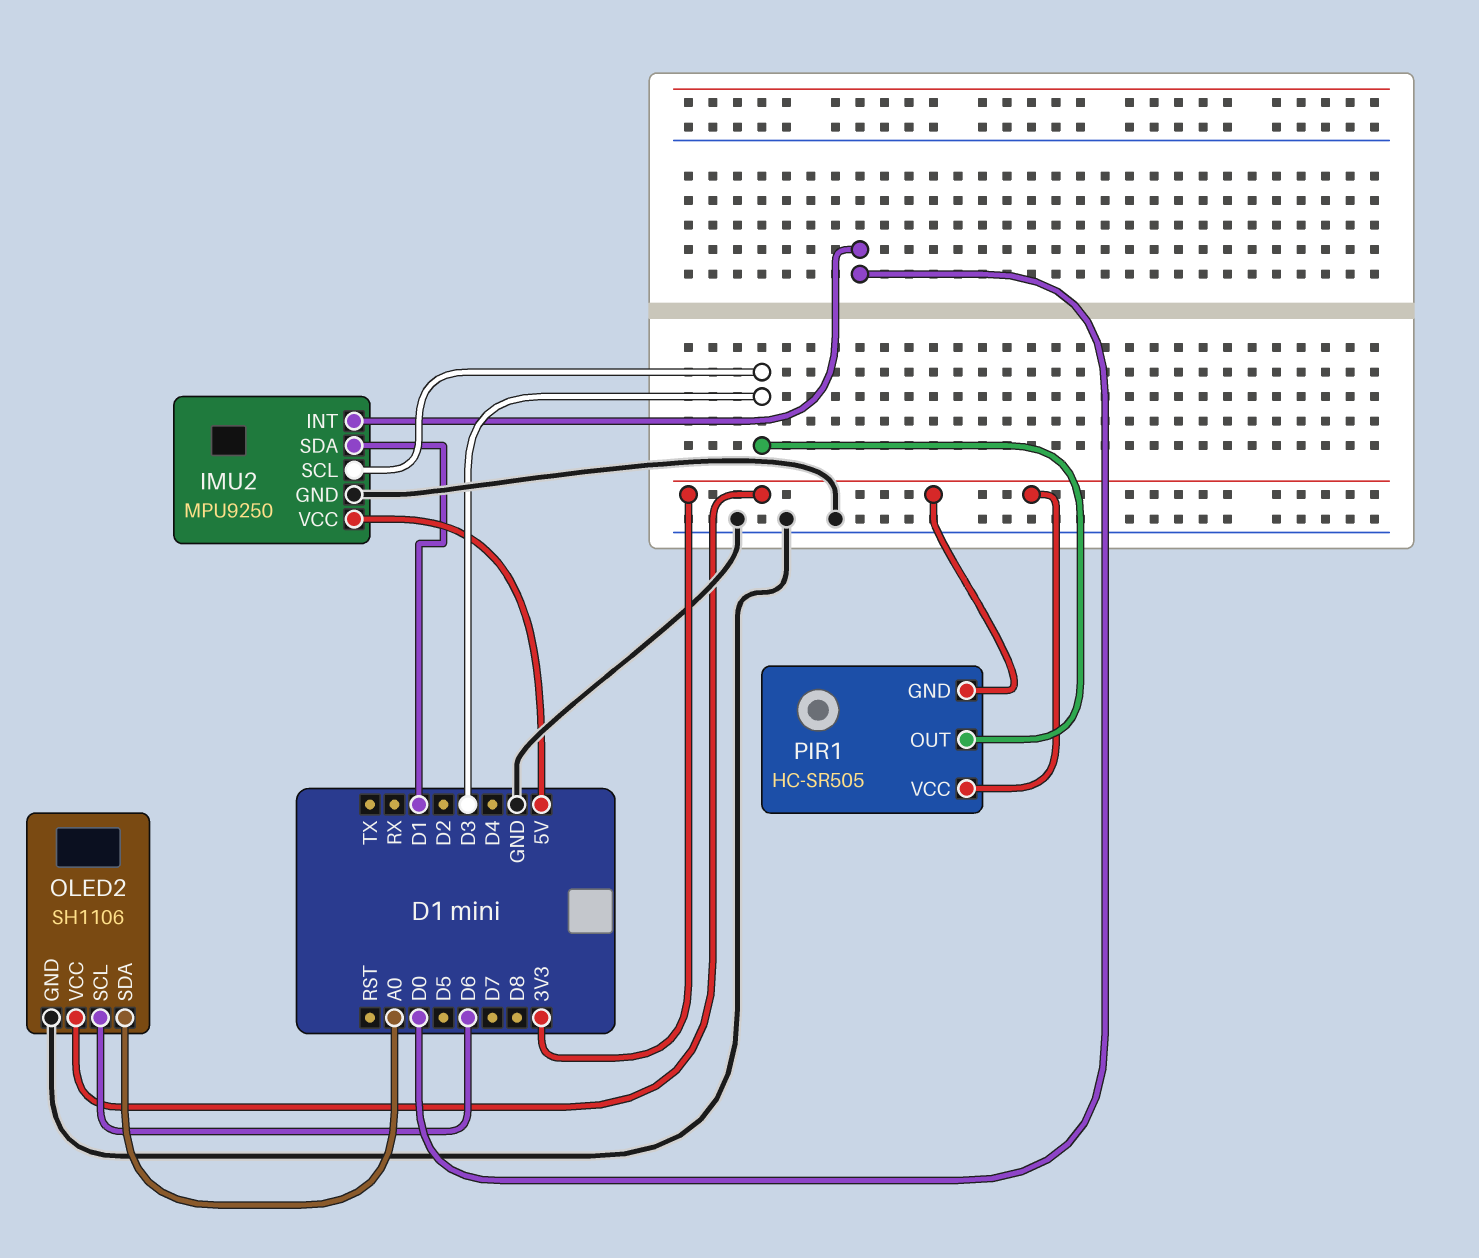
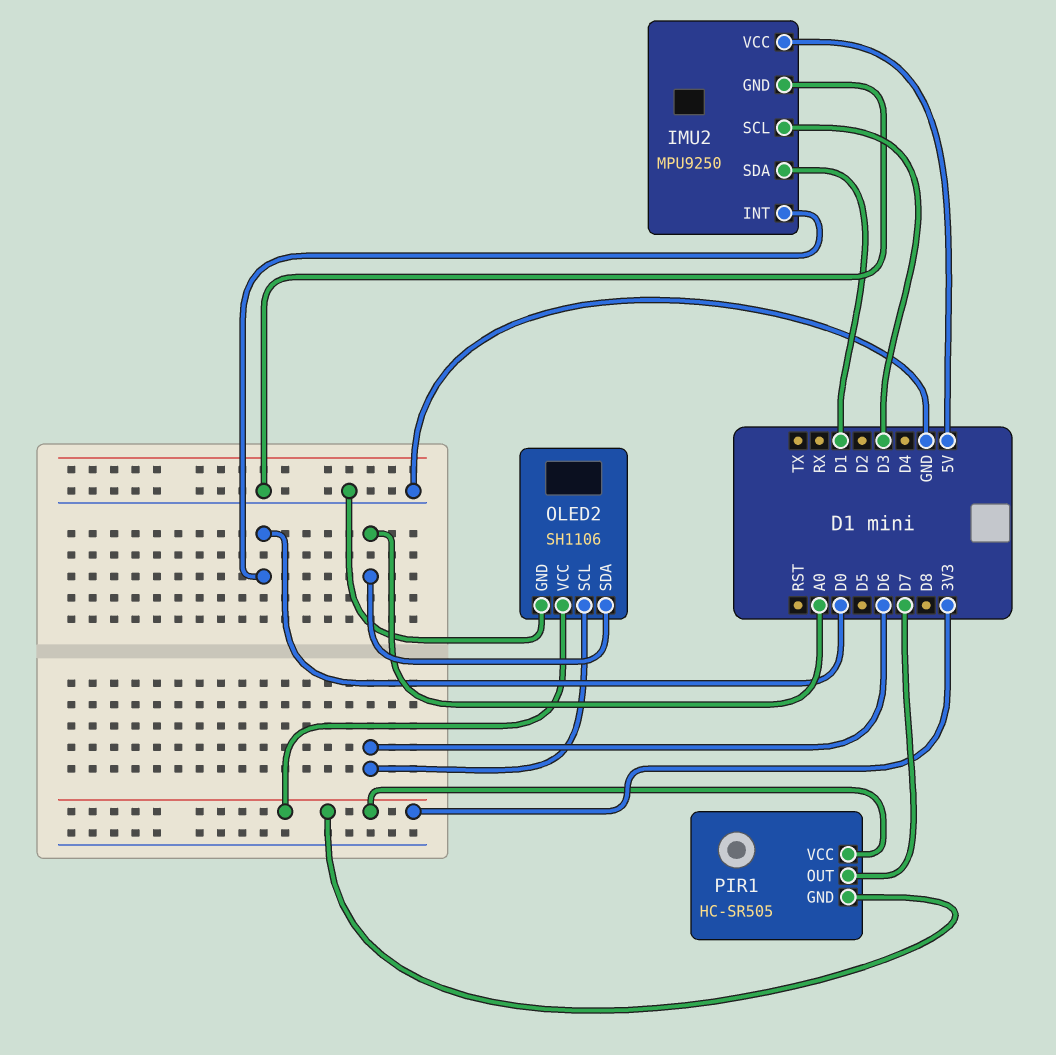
PIR1 pin OUT: D3 -> D7

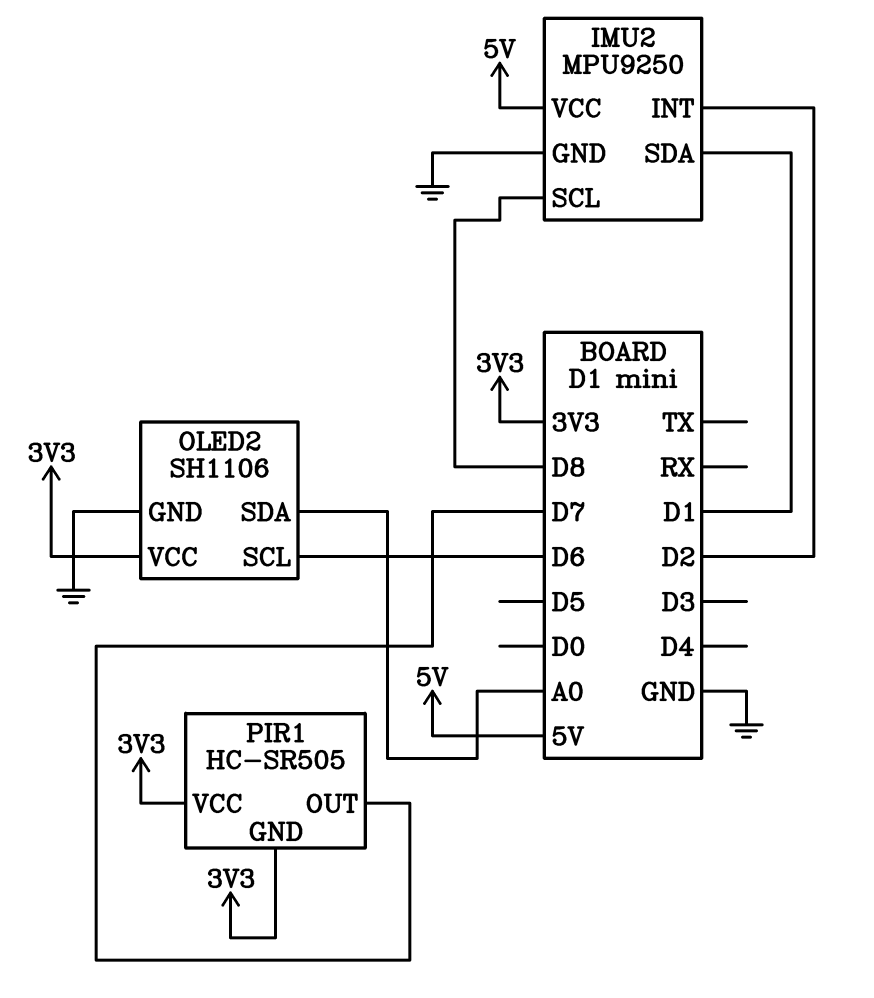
IMU2 pin INT: D0 -> D2
IMU2 pin SCL: D3 -> D8

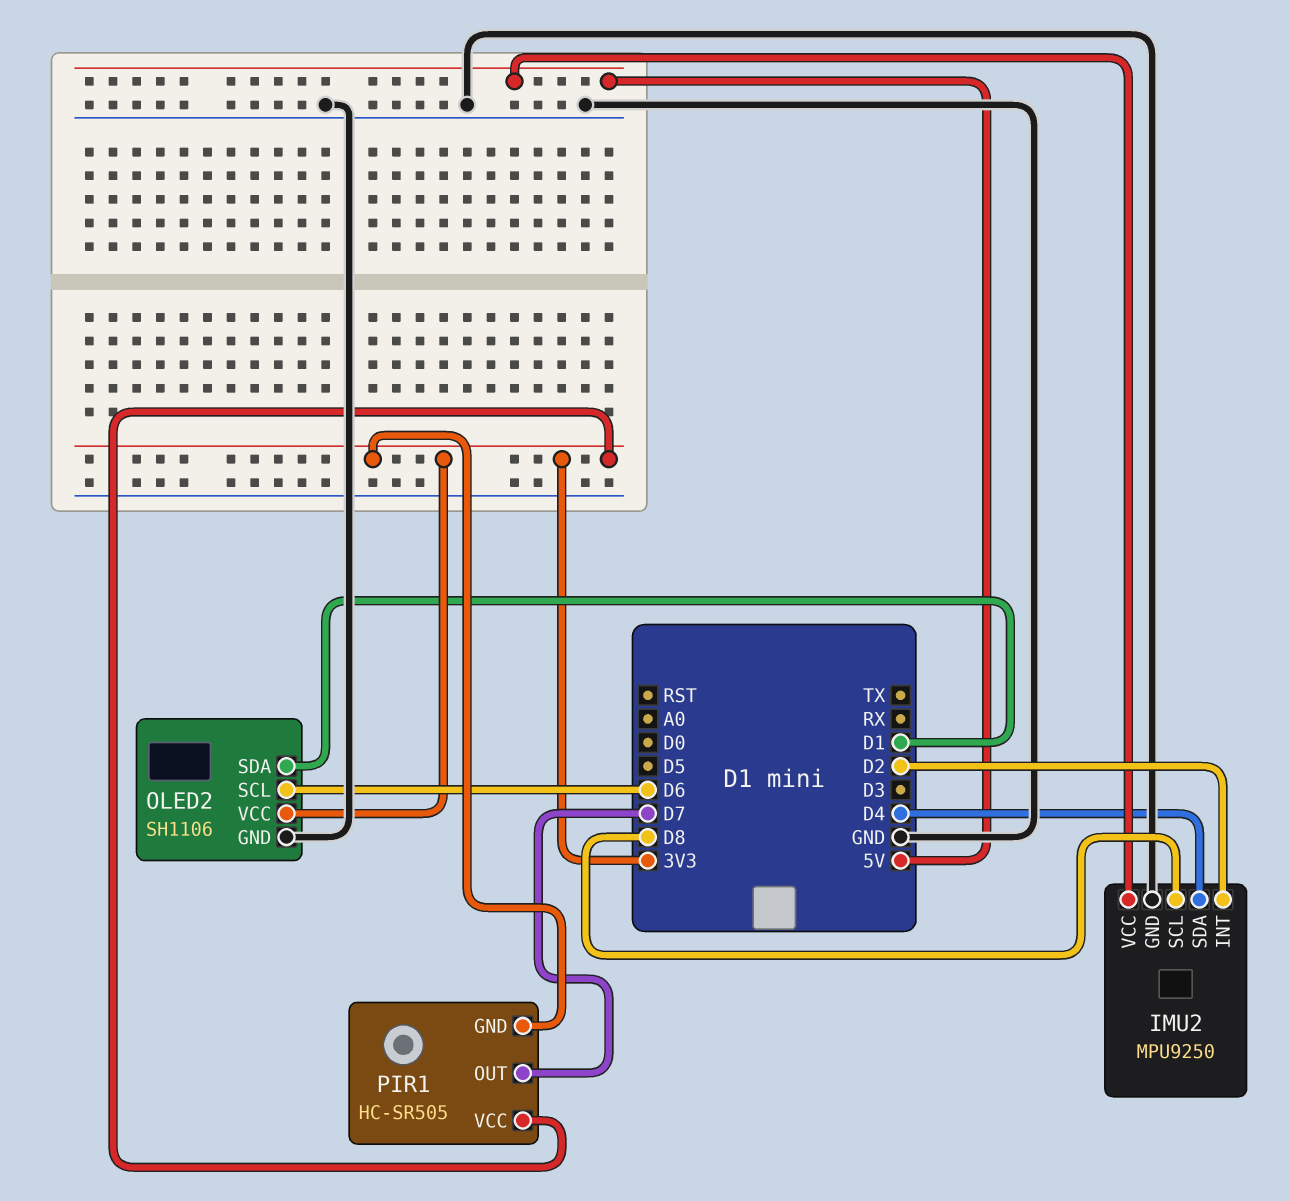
IMU2 pin SDA: D1 -> D4
OLED2 pin SDA: A0 -> D1

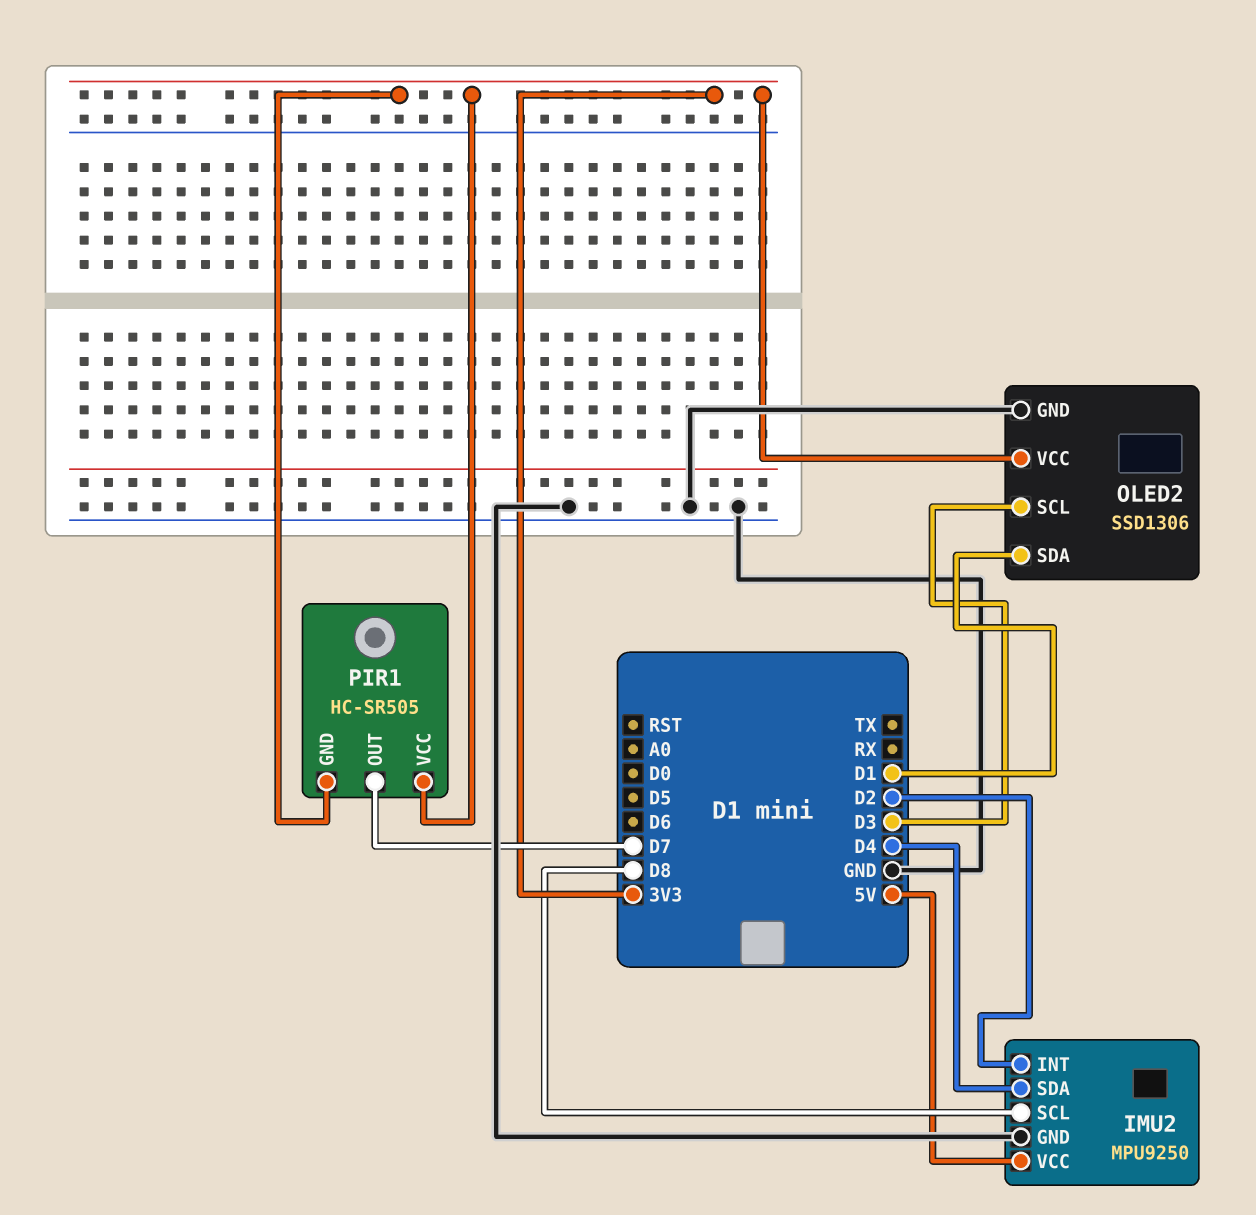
OLED2: SH1106 -> SSD1306
OLED2 pin SCL: D6 -> D3

